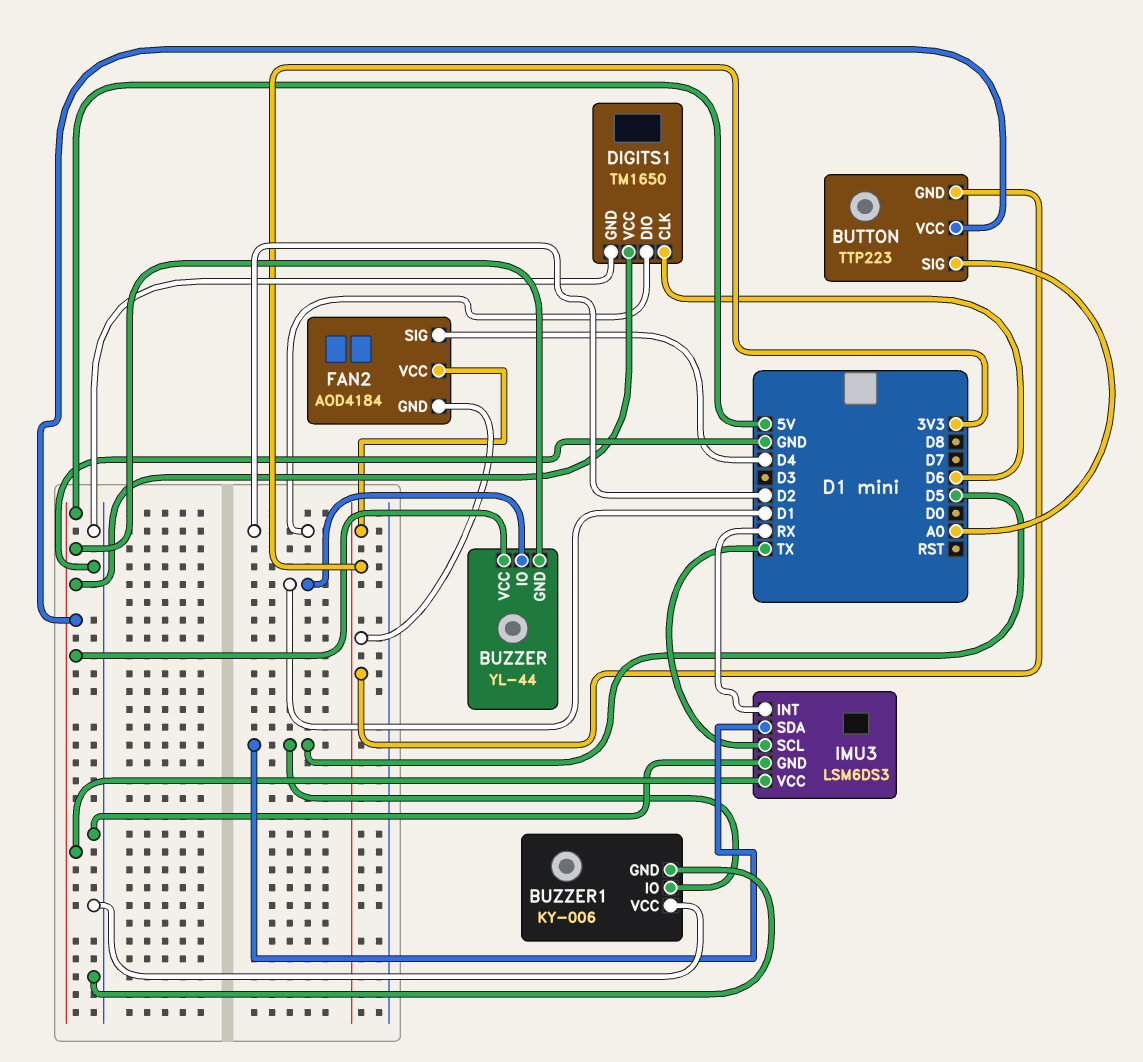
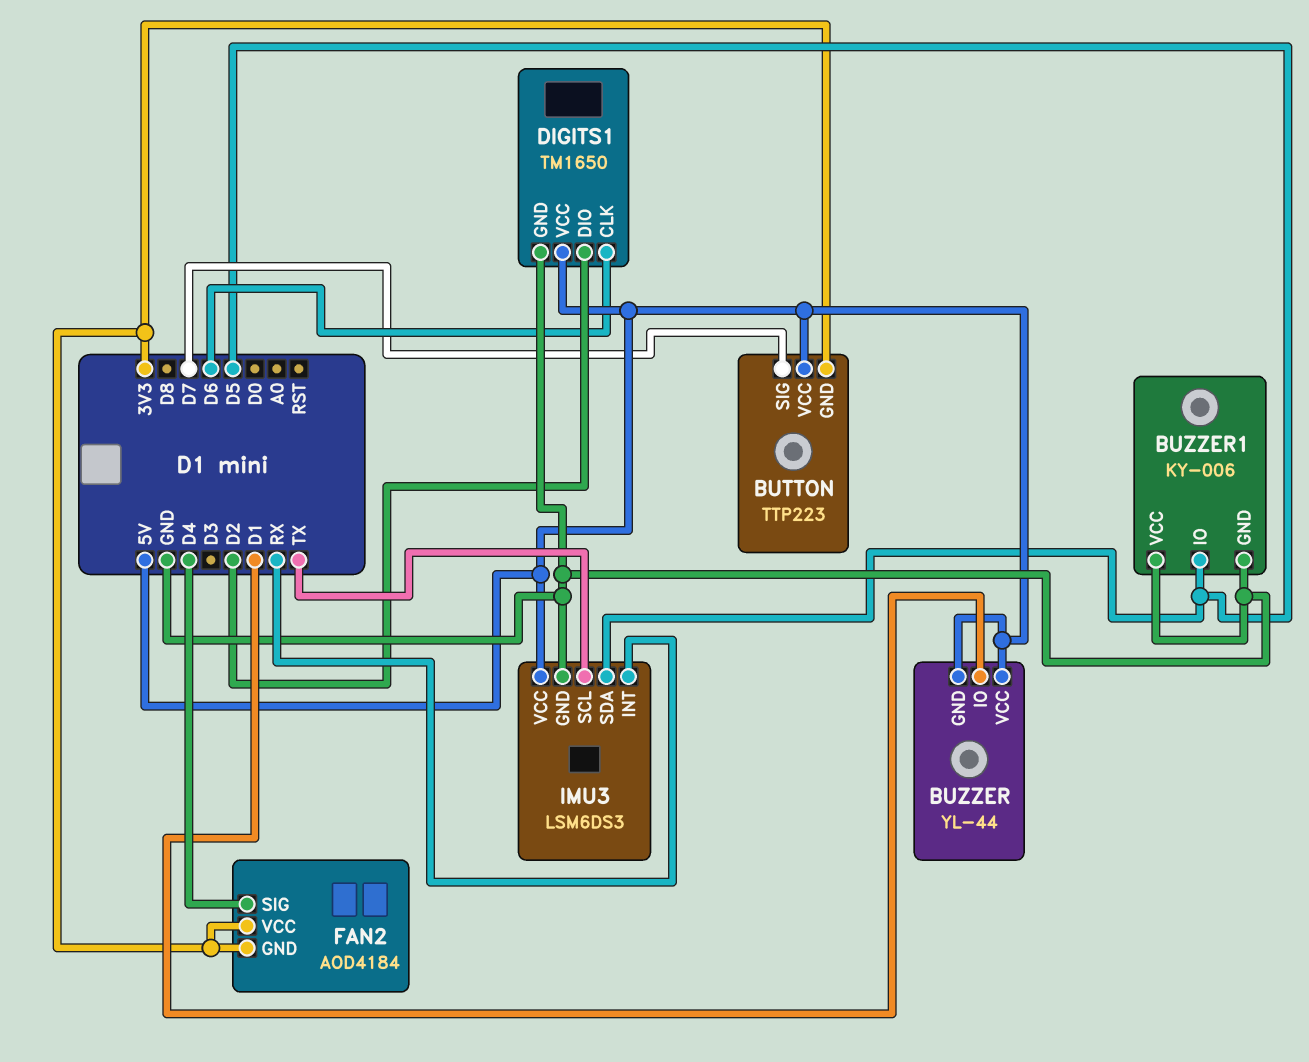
BUTTON pin SIG: A0 -> D7

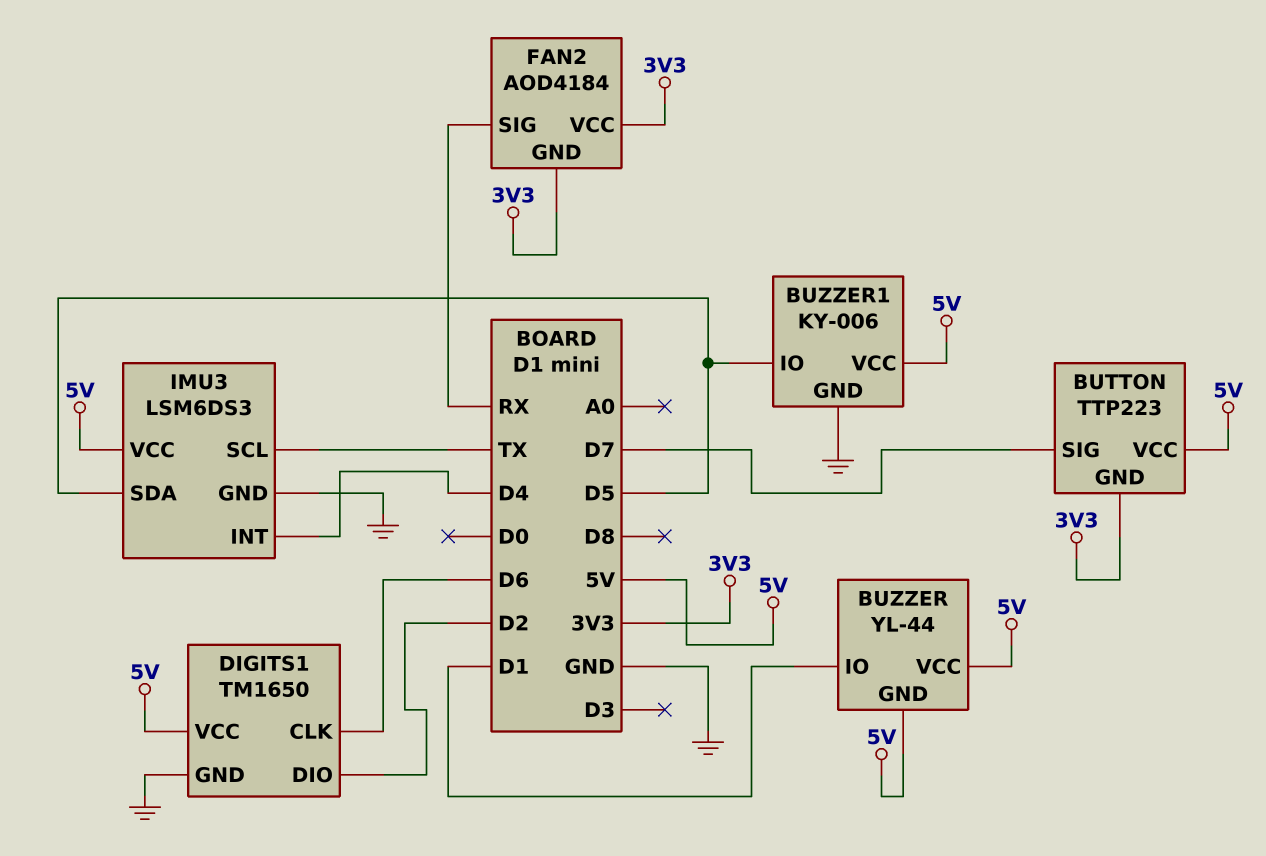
BUZZER1 pin VCC: GND -> 5V
FAN2 pin SIG: D4 -> RX
IMU3 pin INT: RX -> D4

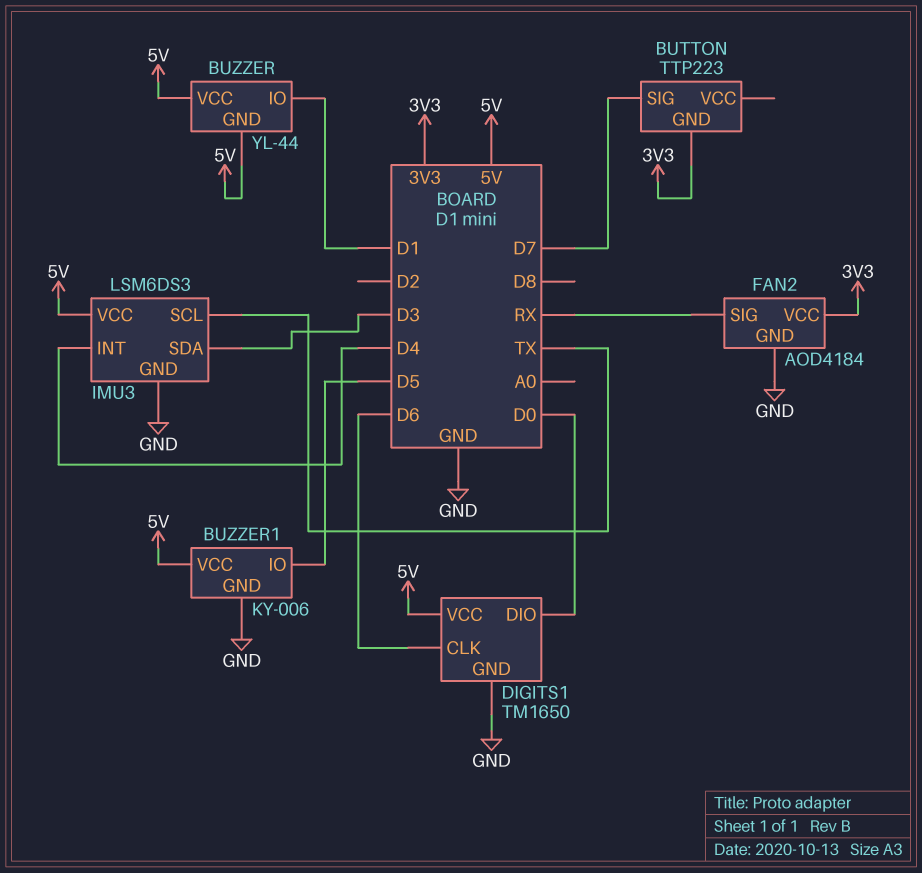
BUTTON pin VCC: 5V -> none
DIGITS1 pin DIO: D2 -> D0
FAN2 pin GND: 3V3 -> GND
IMU3 pin SDA: D5 -> D3

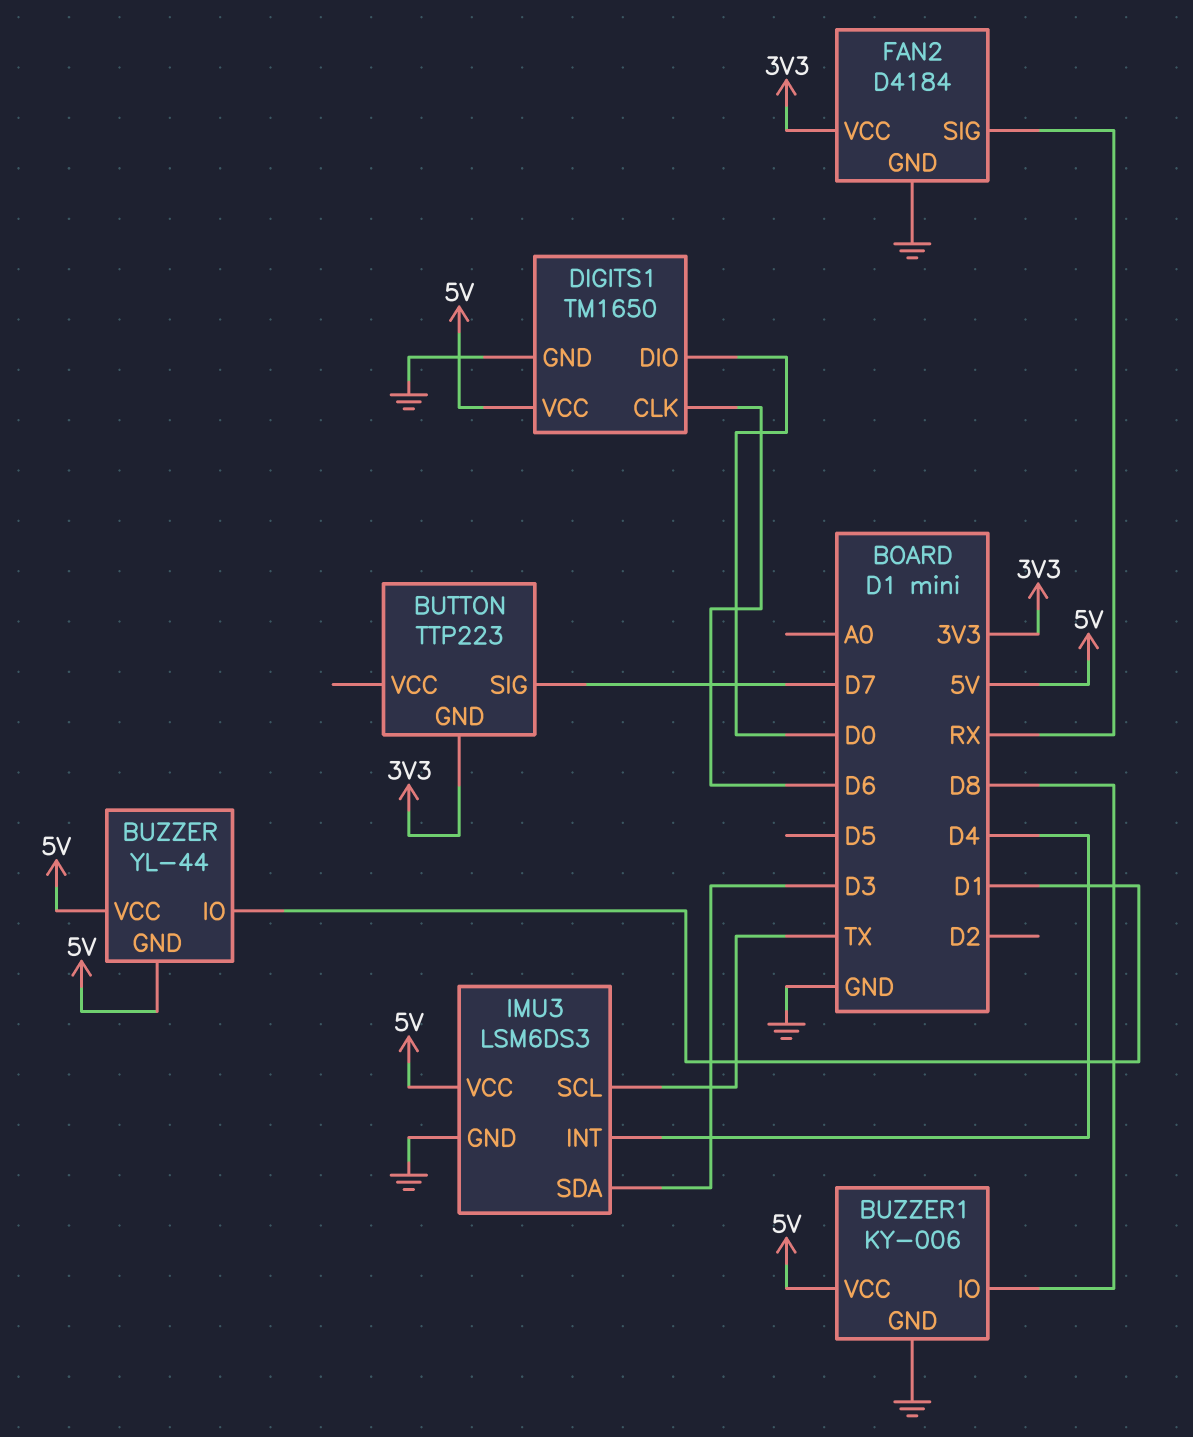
BUZZER1 pin IO: D5 -> D8
FAN2: AOD4184 -> D4184

